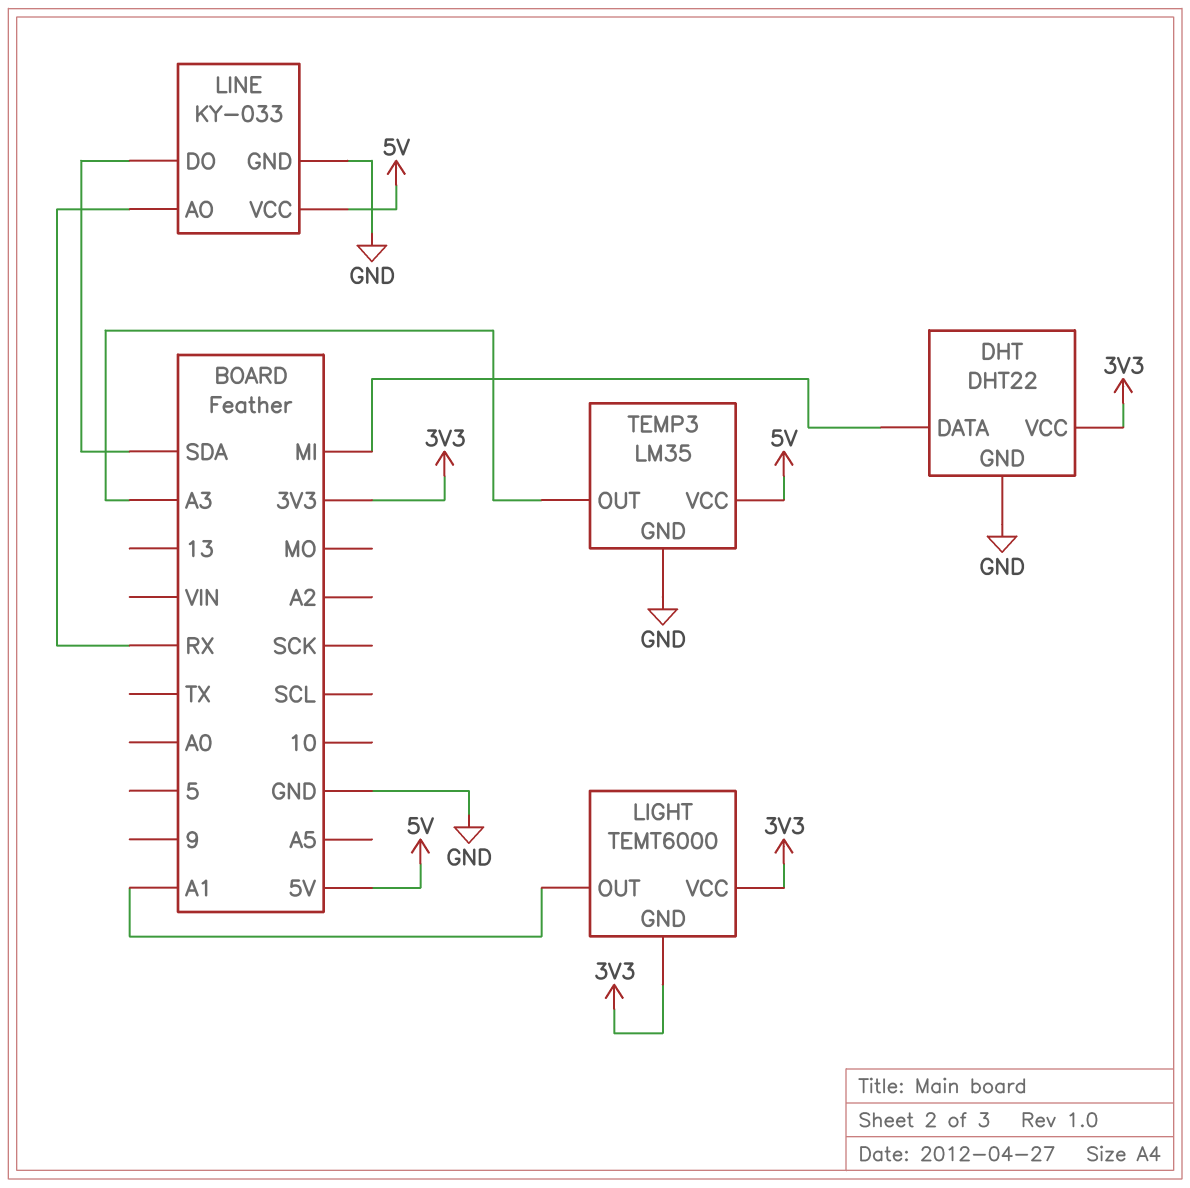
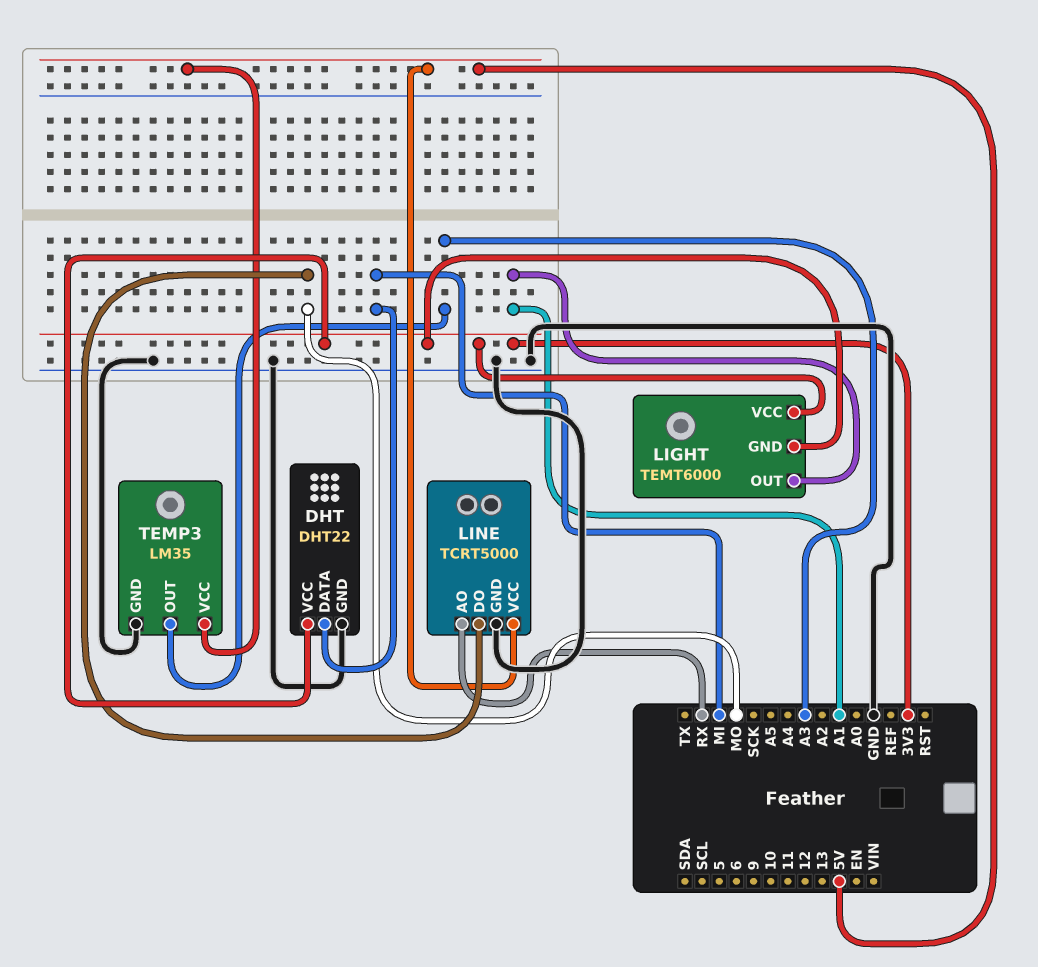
LINE: KY-033 -> TCRT5000
LINE pin DO: SDA -> MO

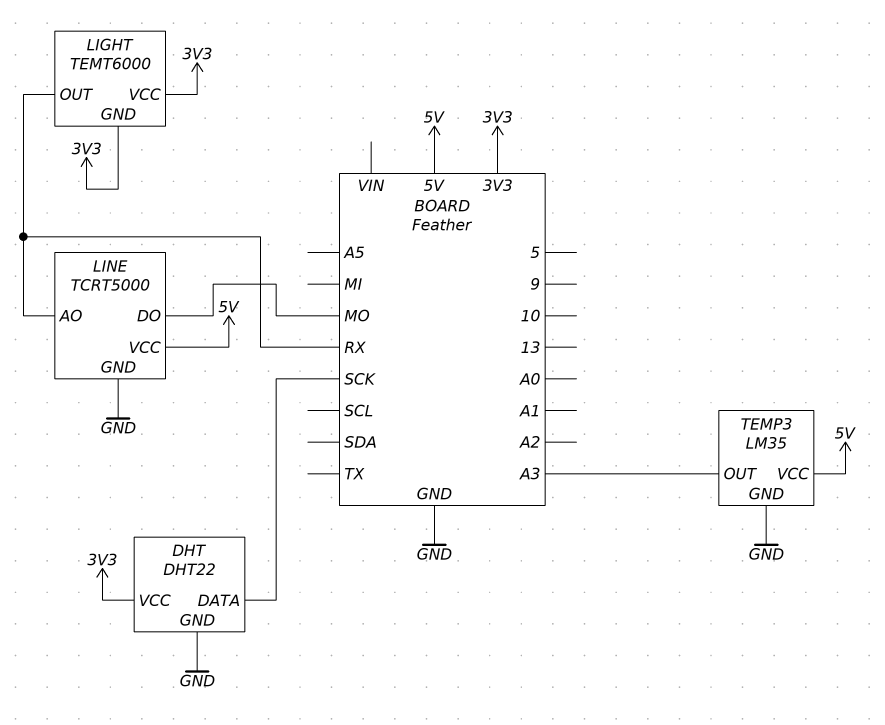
DHT pin DATA: MI -> SCK
LIGHT pin OUT: A1 -> RX

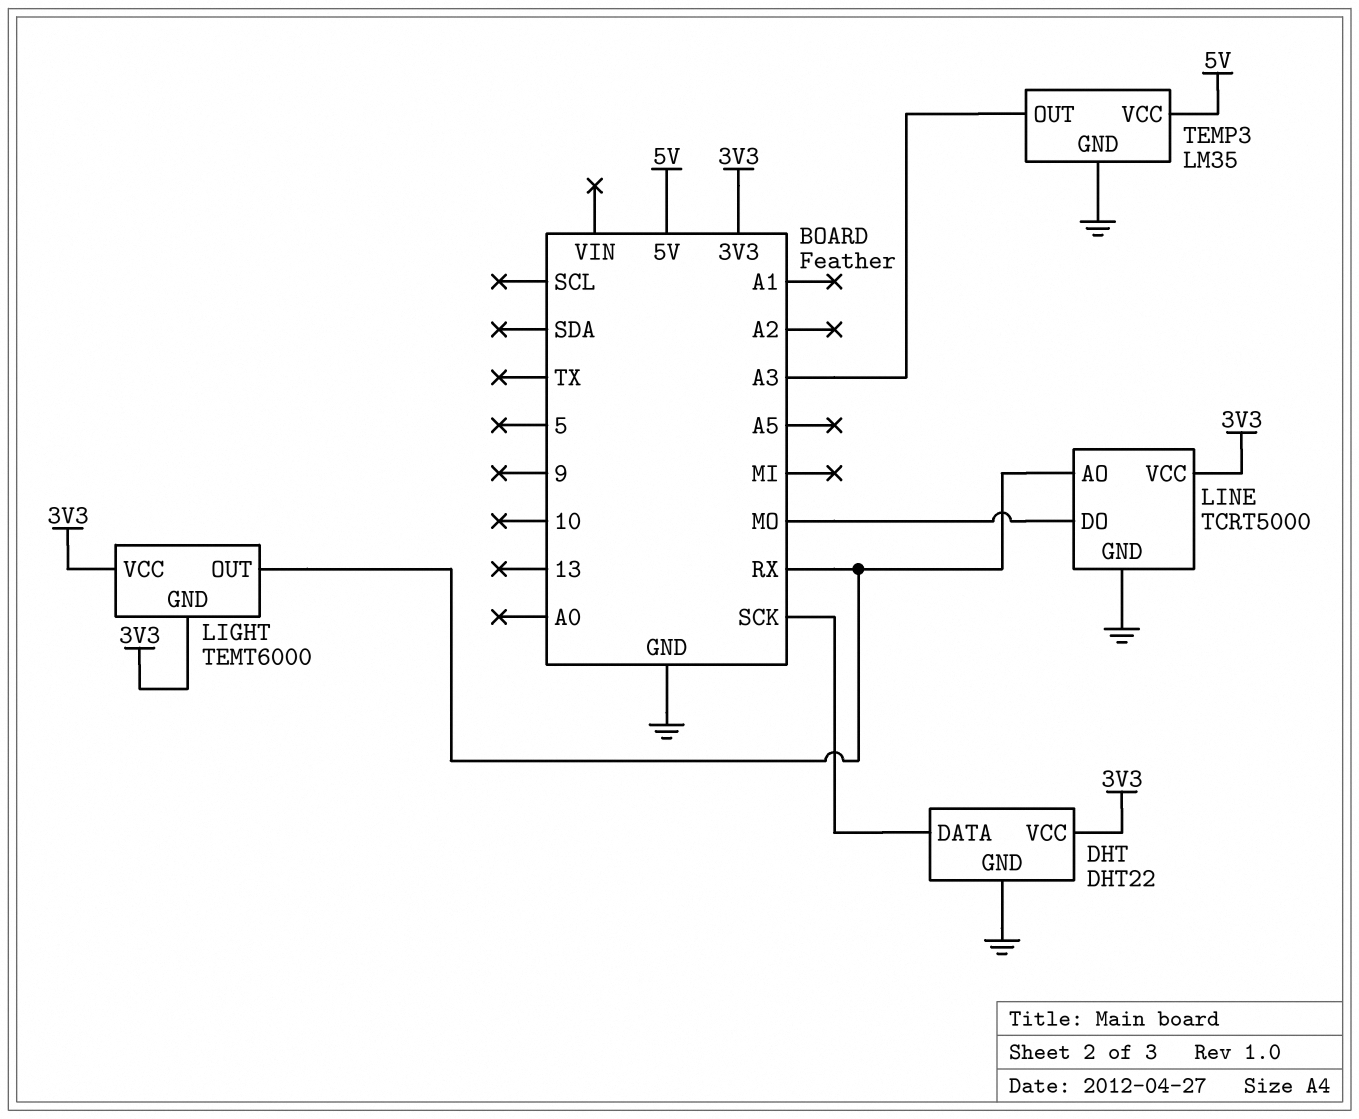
LINE pin VCC: 5V -> 3V3

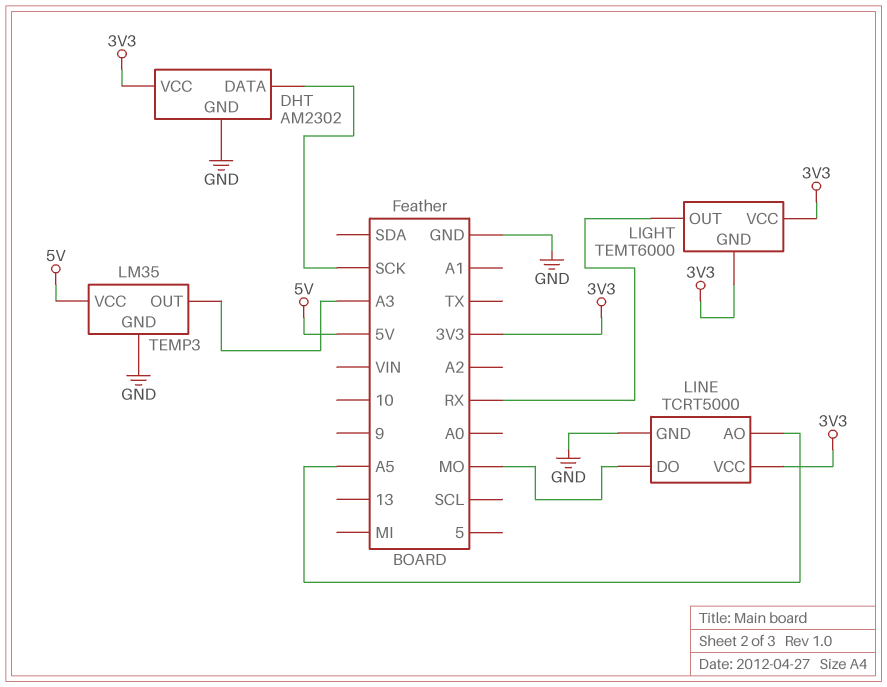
DHT: DHT22 -> AM2302
LINE pin AO: RX -> A5

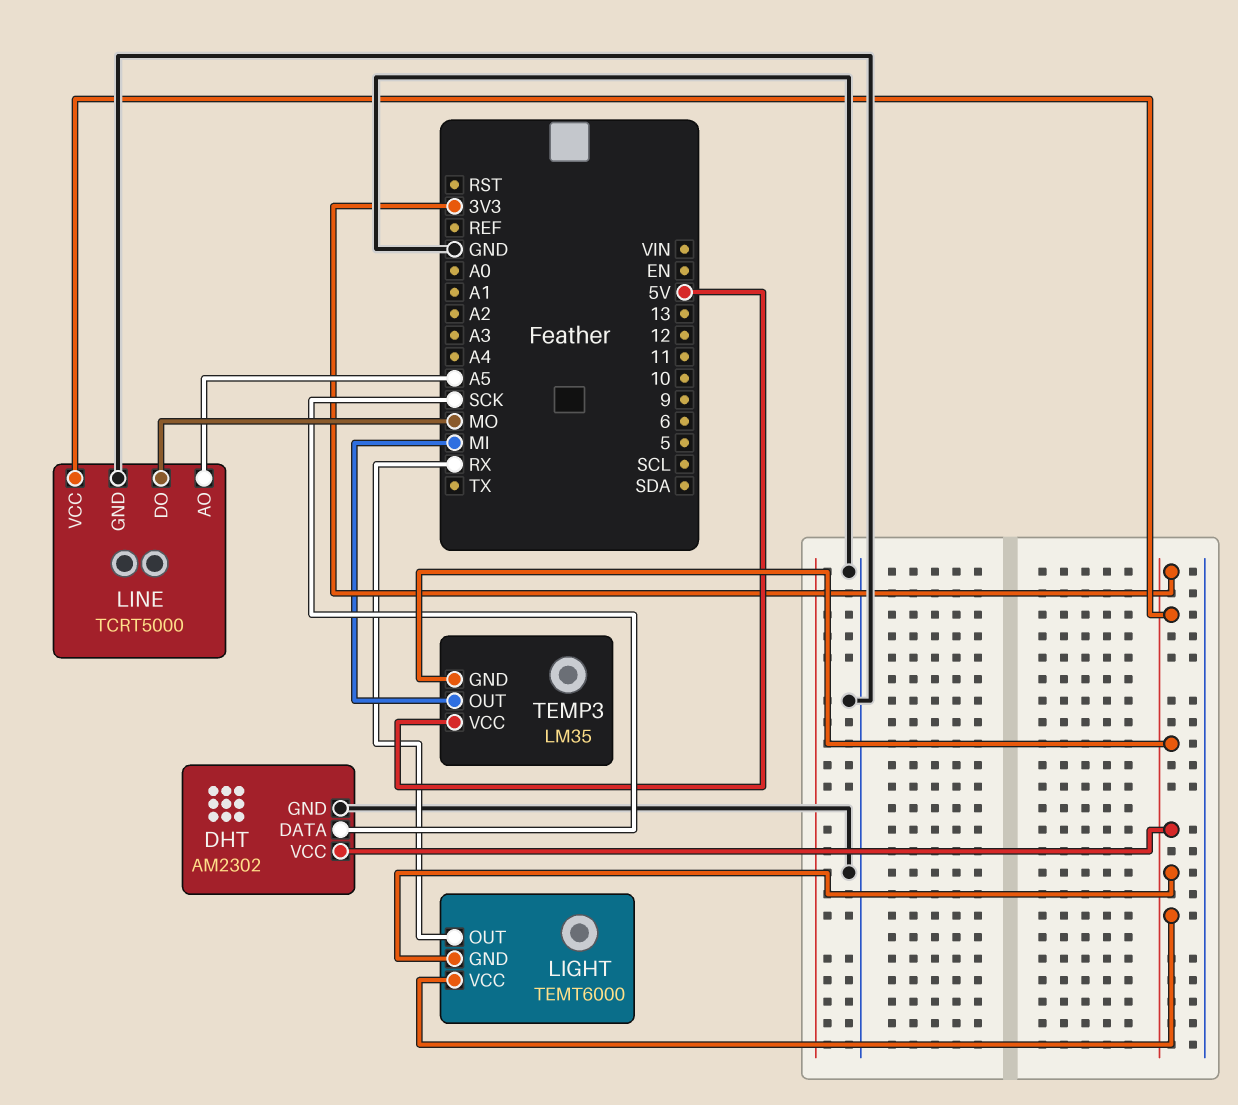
TEMP3 pin GND: GND -> 3V3
TEMP3 pin OUT: A3 -> MI

